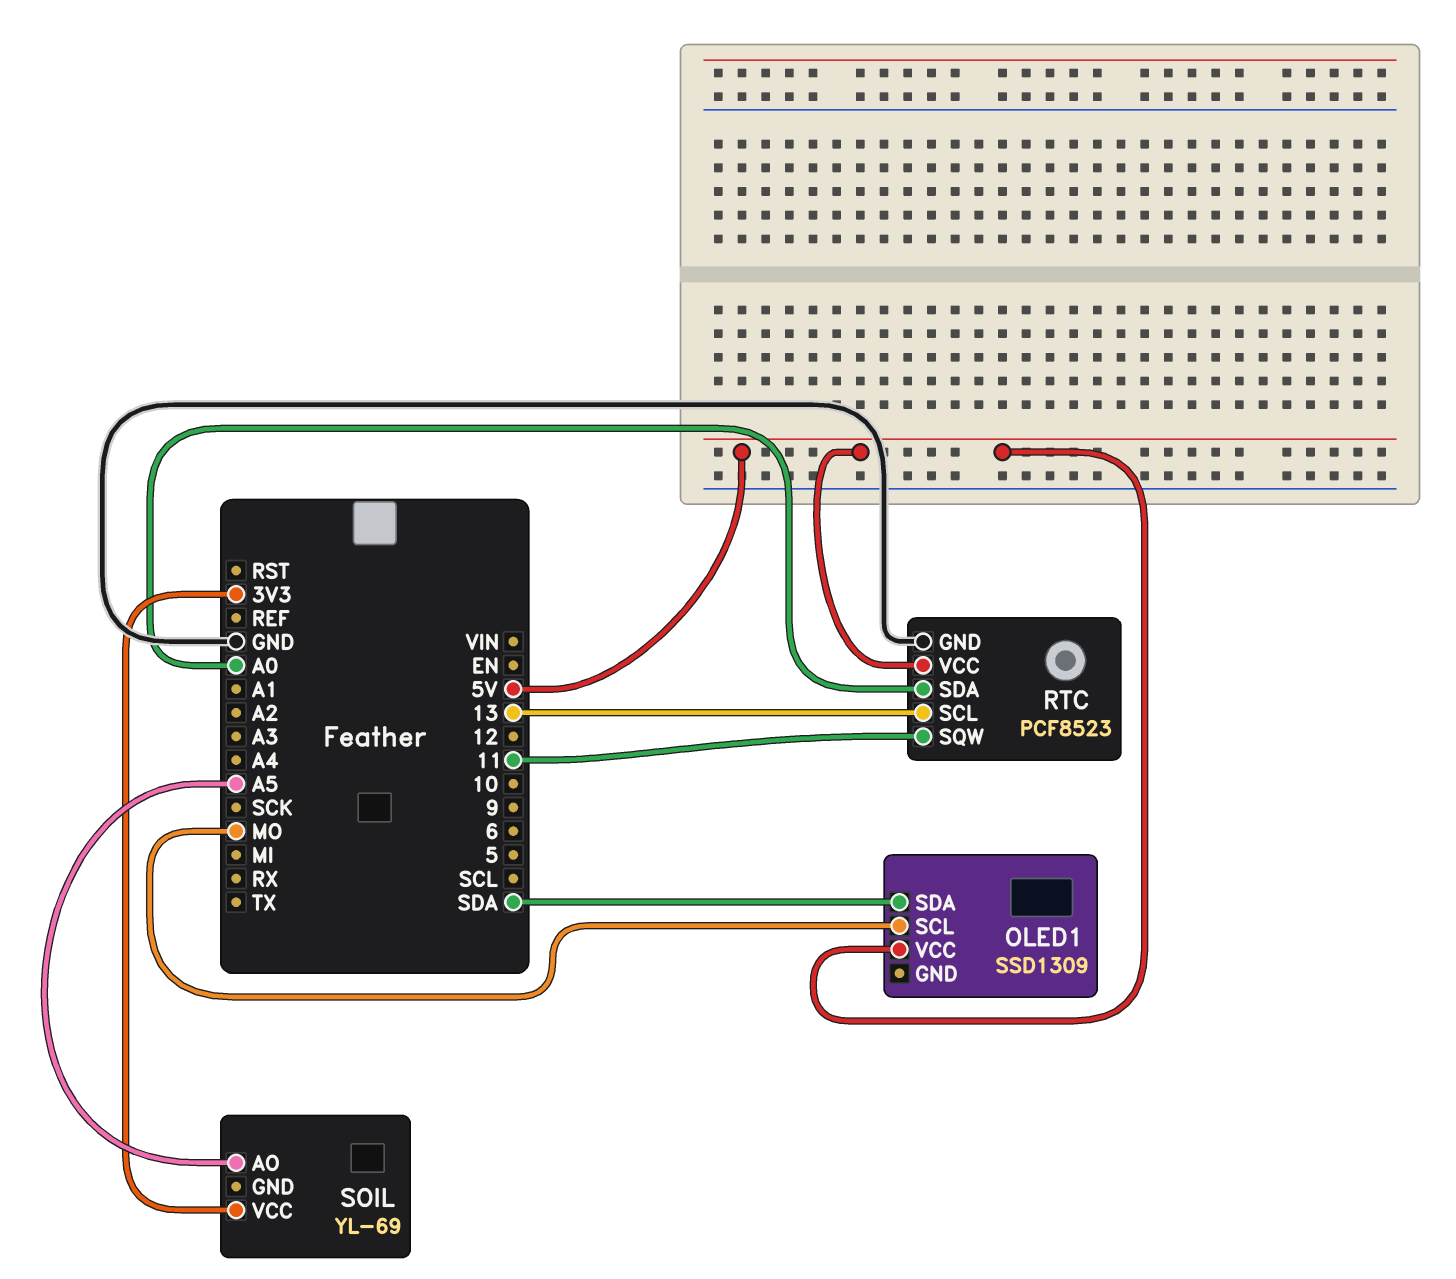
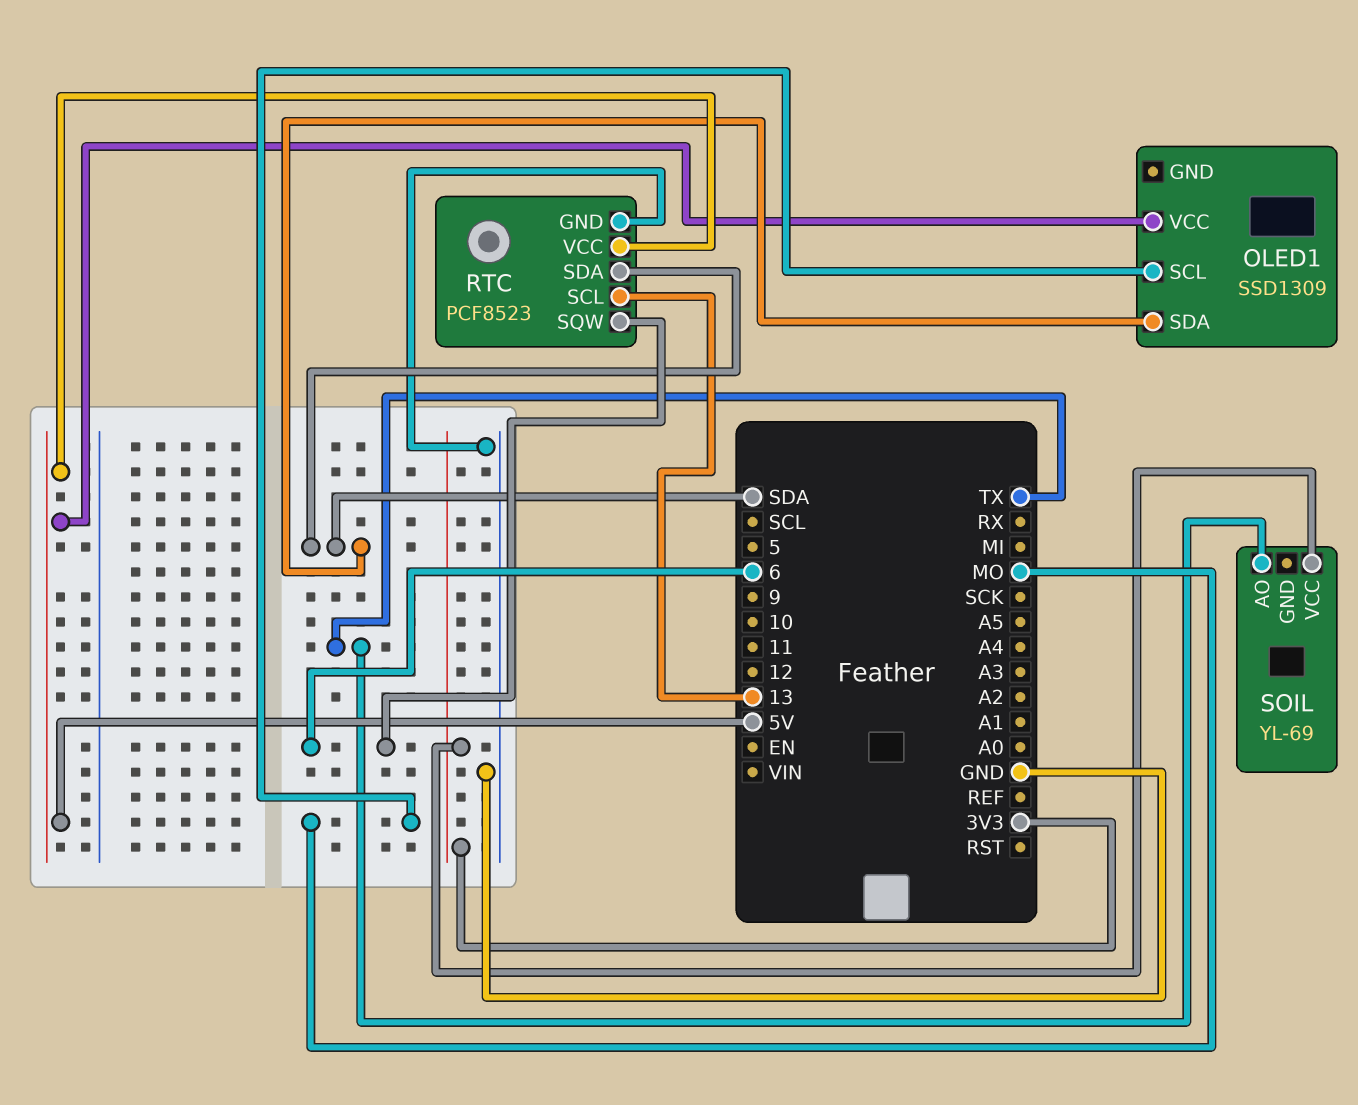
RTC pin SDA: A0 -> SDA
RTC pin SQW: 11 -> 6
SOIL pin AO: A5 -> TX

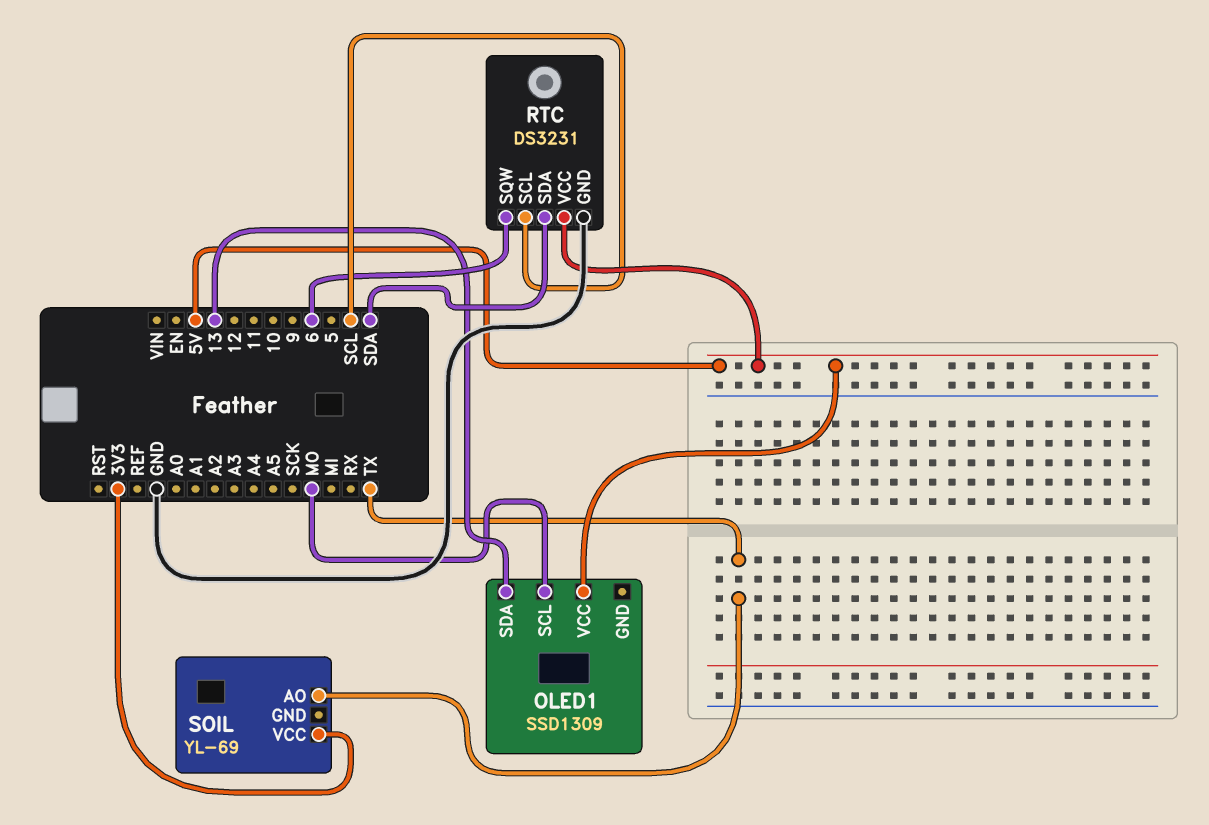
OLED1 pin SDA: SDA -> 13
RTC: PCF8523 -> DS3231
RTC pin SCL: 13 -> SCL

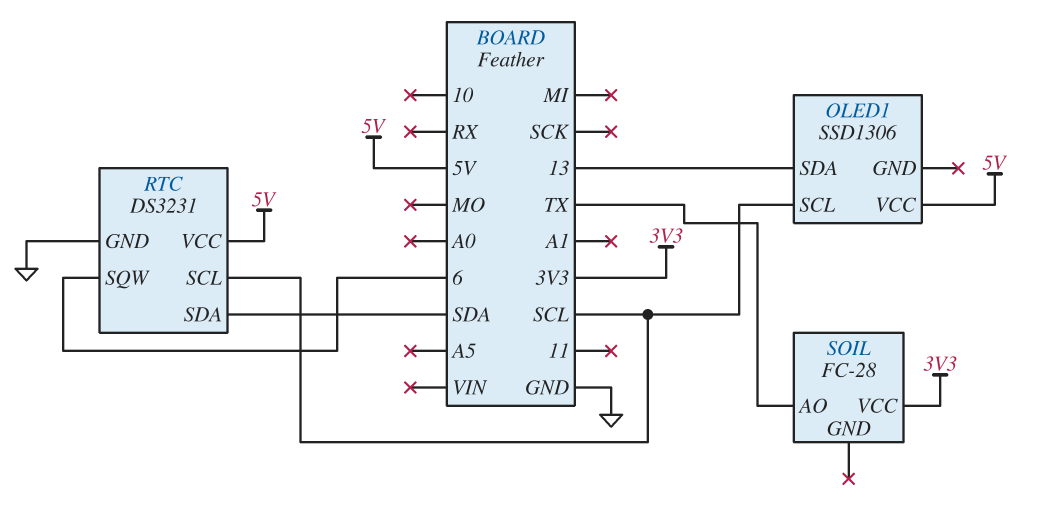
OLED1: SSD1309 -> SSD1306
OLED1 pin SCL: MO -> SCL
SOIL: YL-69 -> FC-28

